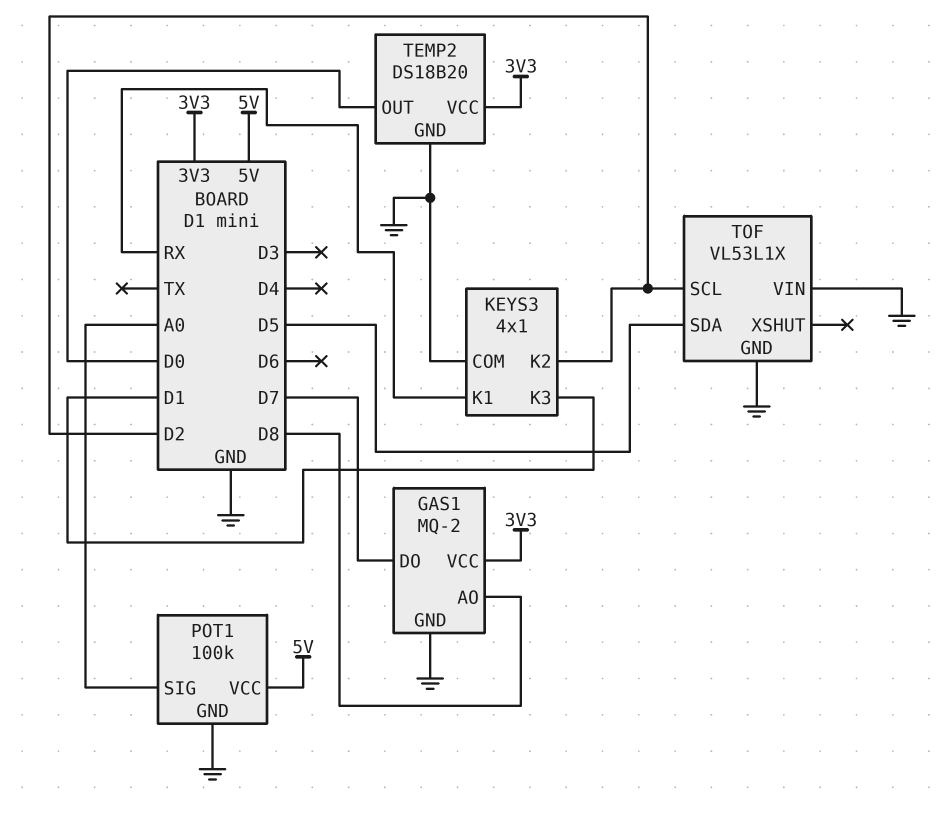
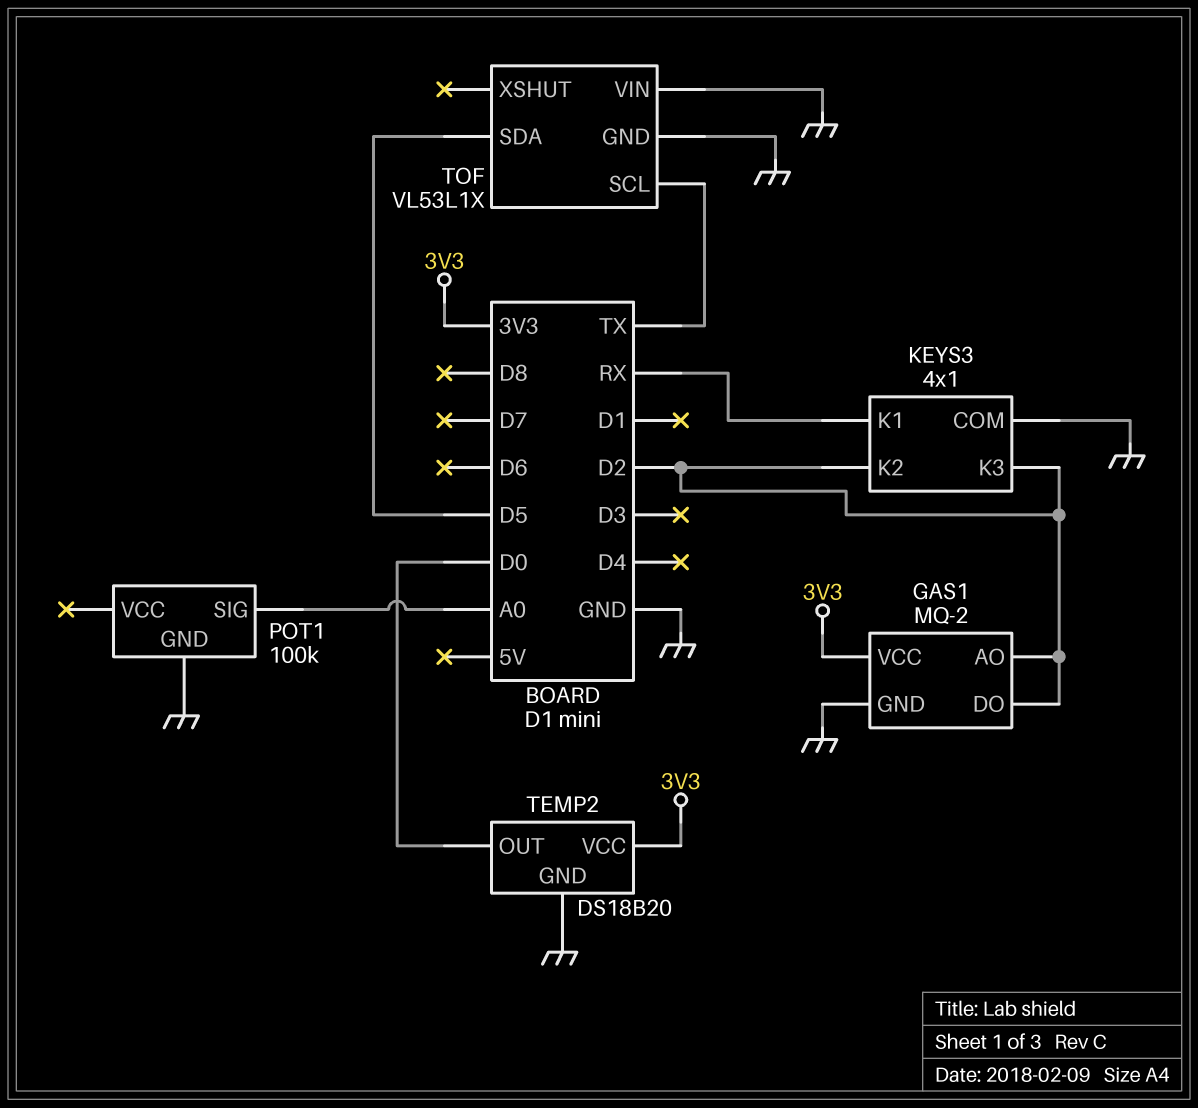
GAS1 pin AO: D8 -> D2
GAS1 pin DO: D7 -> D2
KEYS3 pin K3: D1 -> D2
POT1 pin VCC: 5V -> none
TOF pin SCL: D2 -> TX

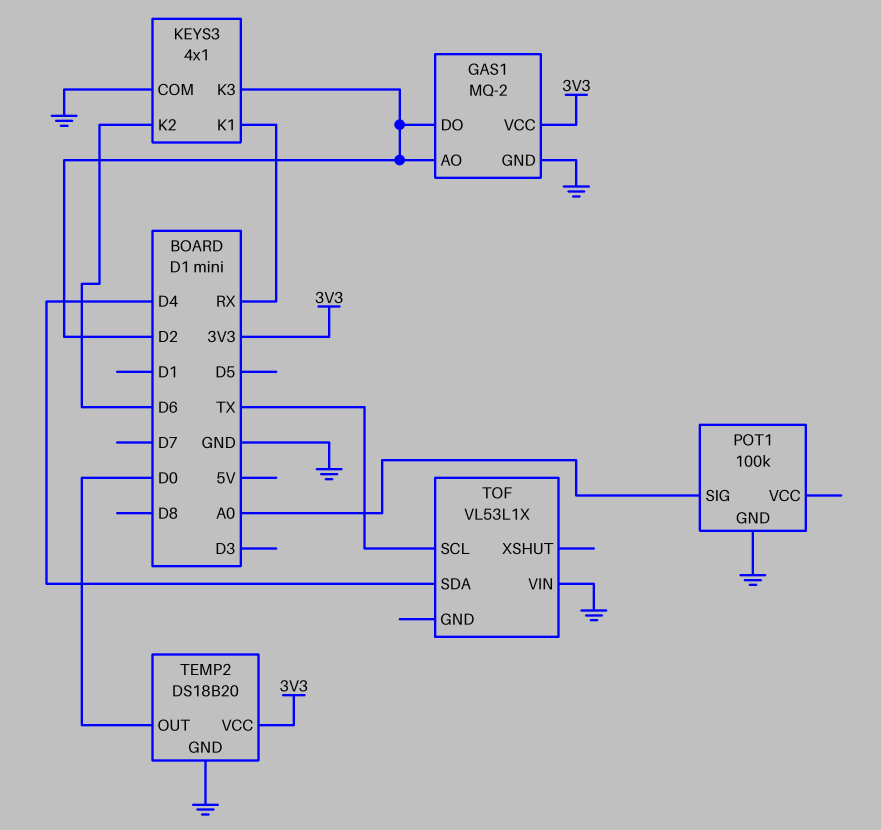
KEYS3 pin K2: D2 -> D6
TOF pin GND: GND -> none
TOF pin SDA: D5 -> D4

